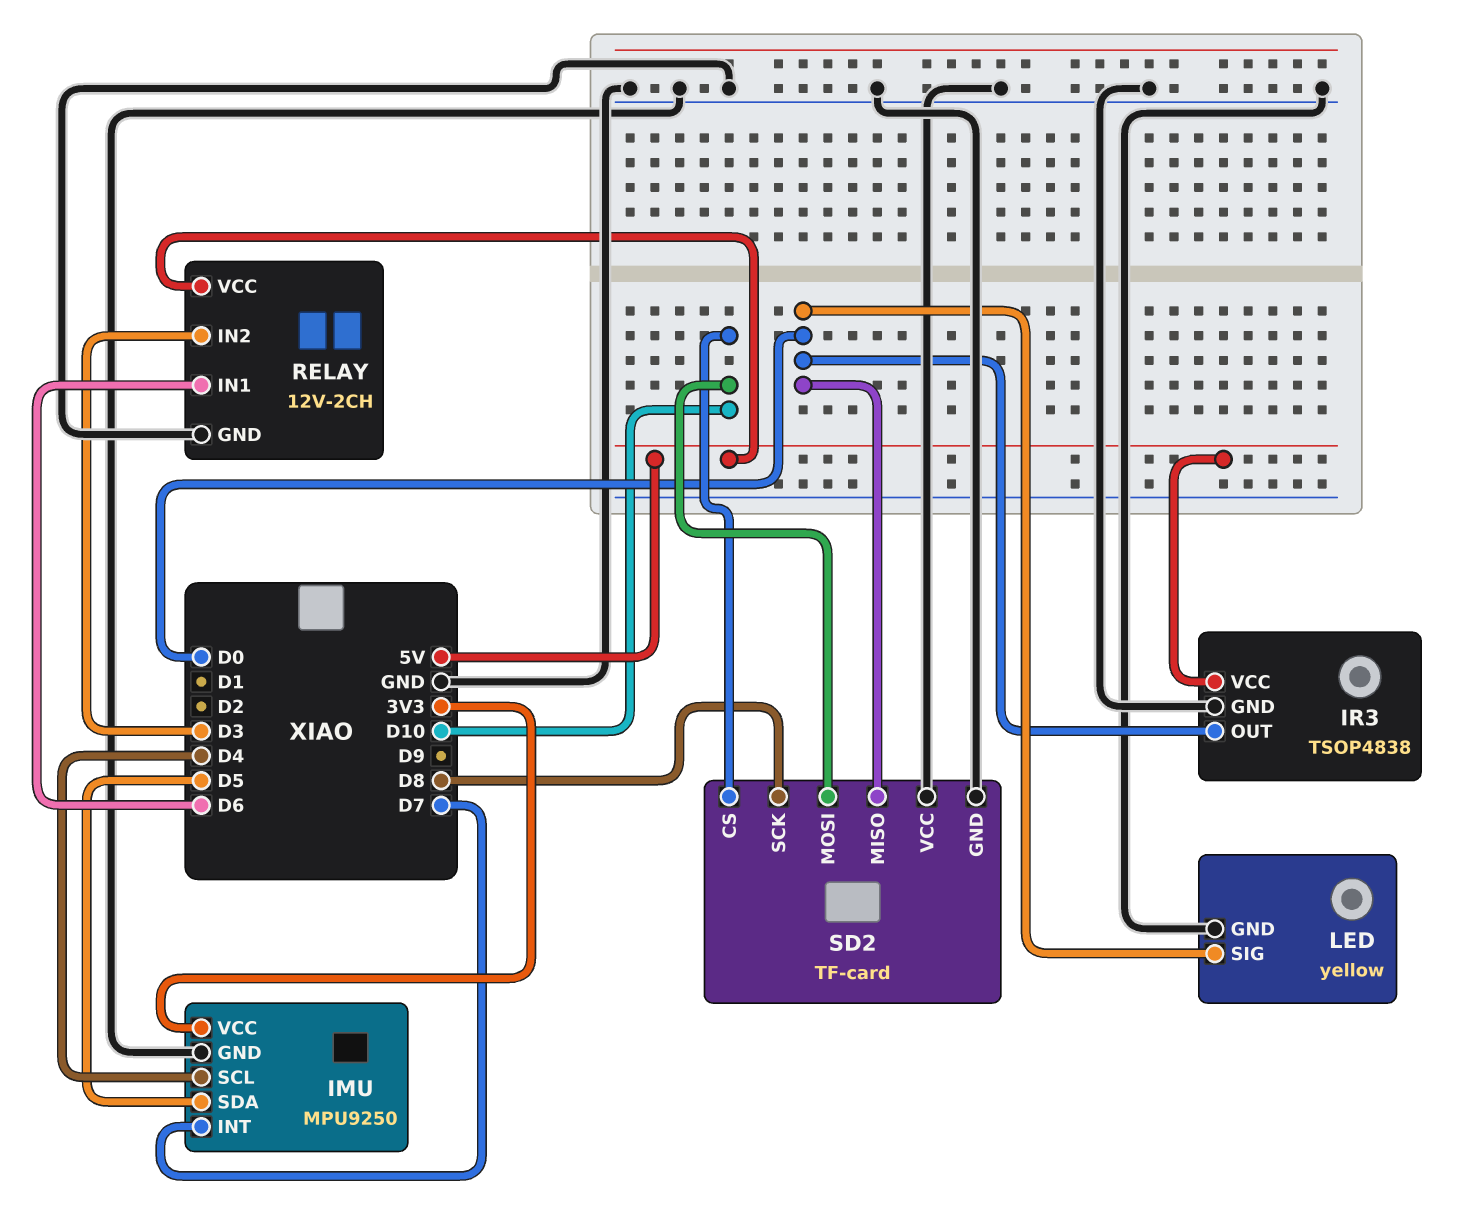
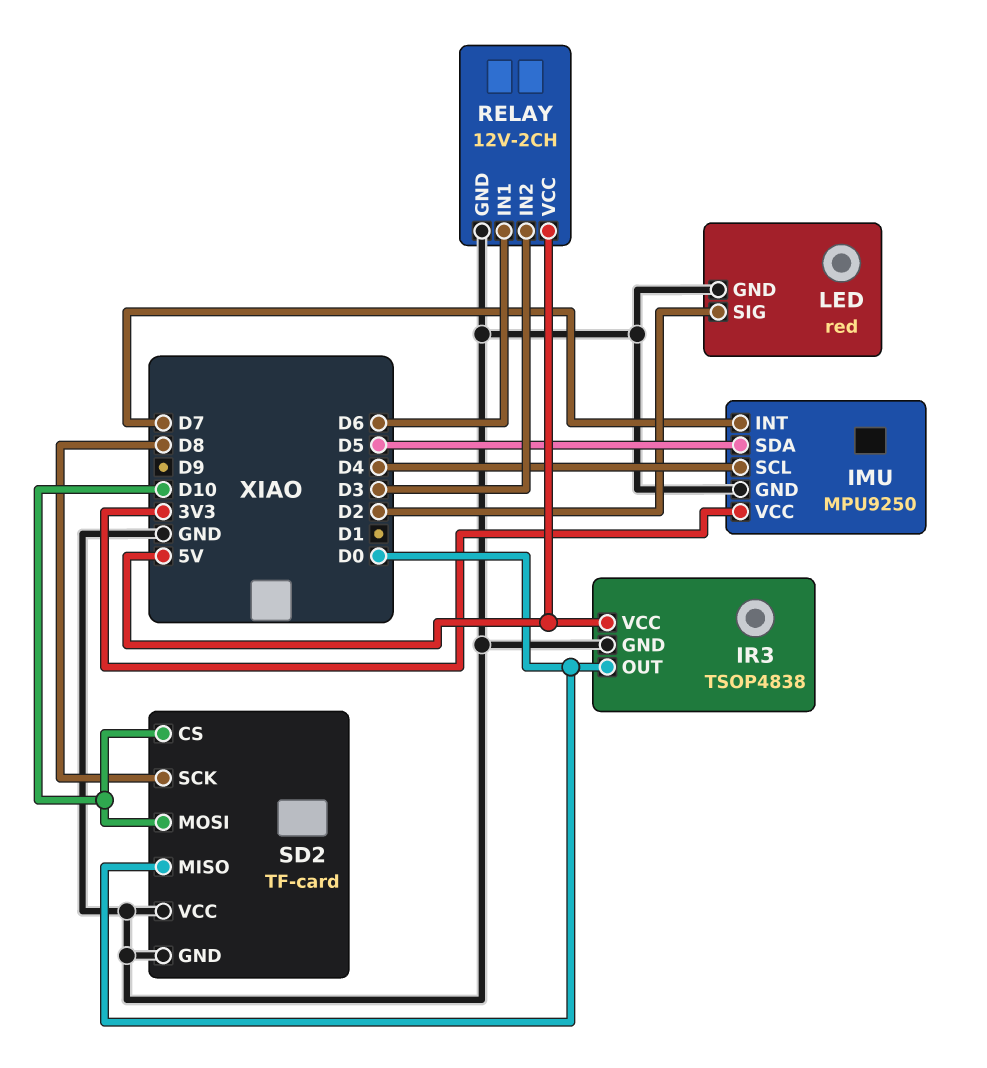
LED: yellow -> red
LED pin SIG: D0 -> D2

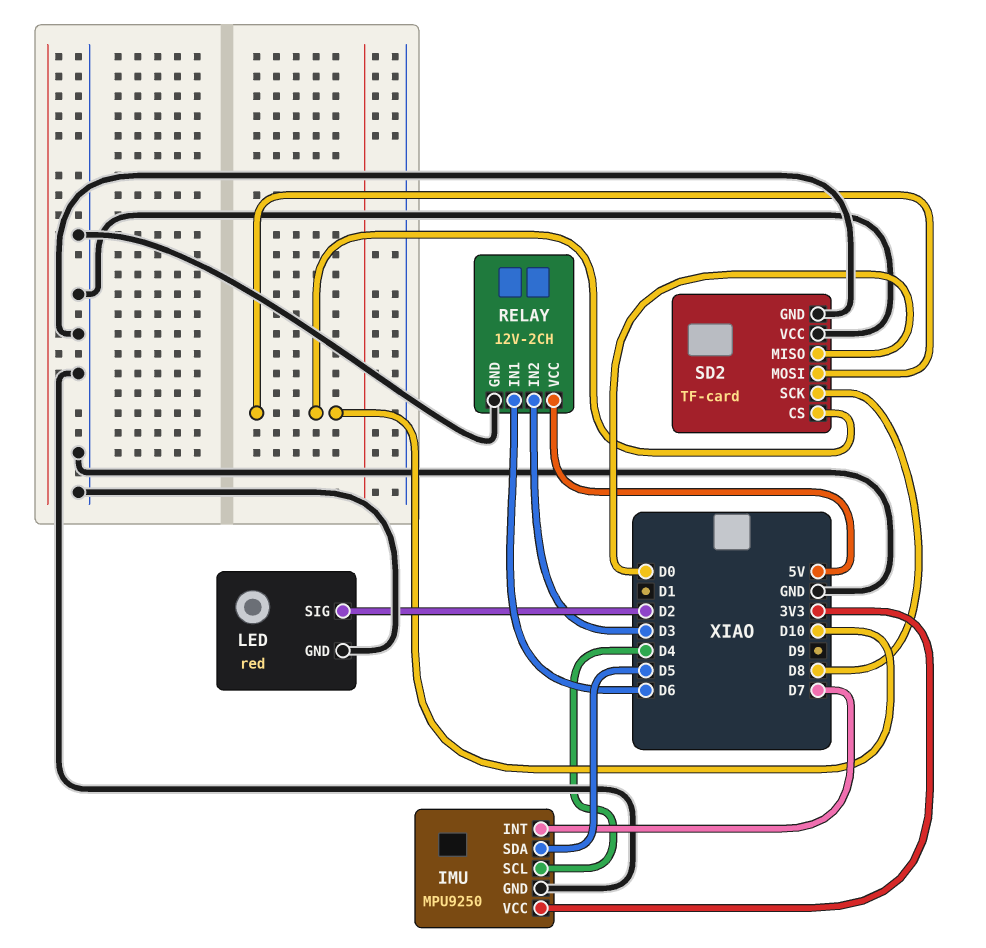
IR3: TSOP4838 -> none
IR3 pin GND: GND -> none
IR3 pin OUT: D0 -> none
IR3 pin VCC: 5V -> none

